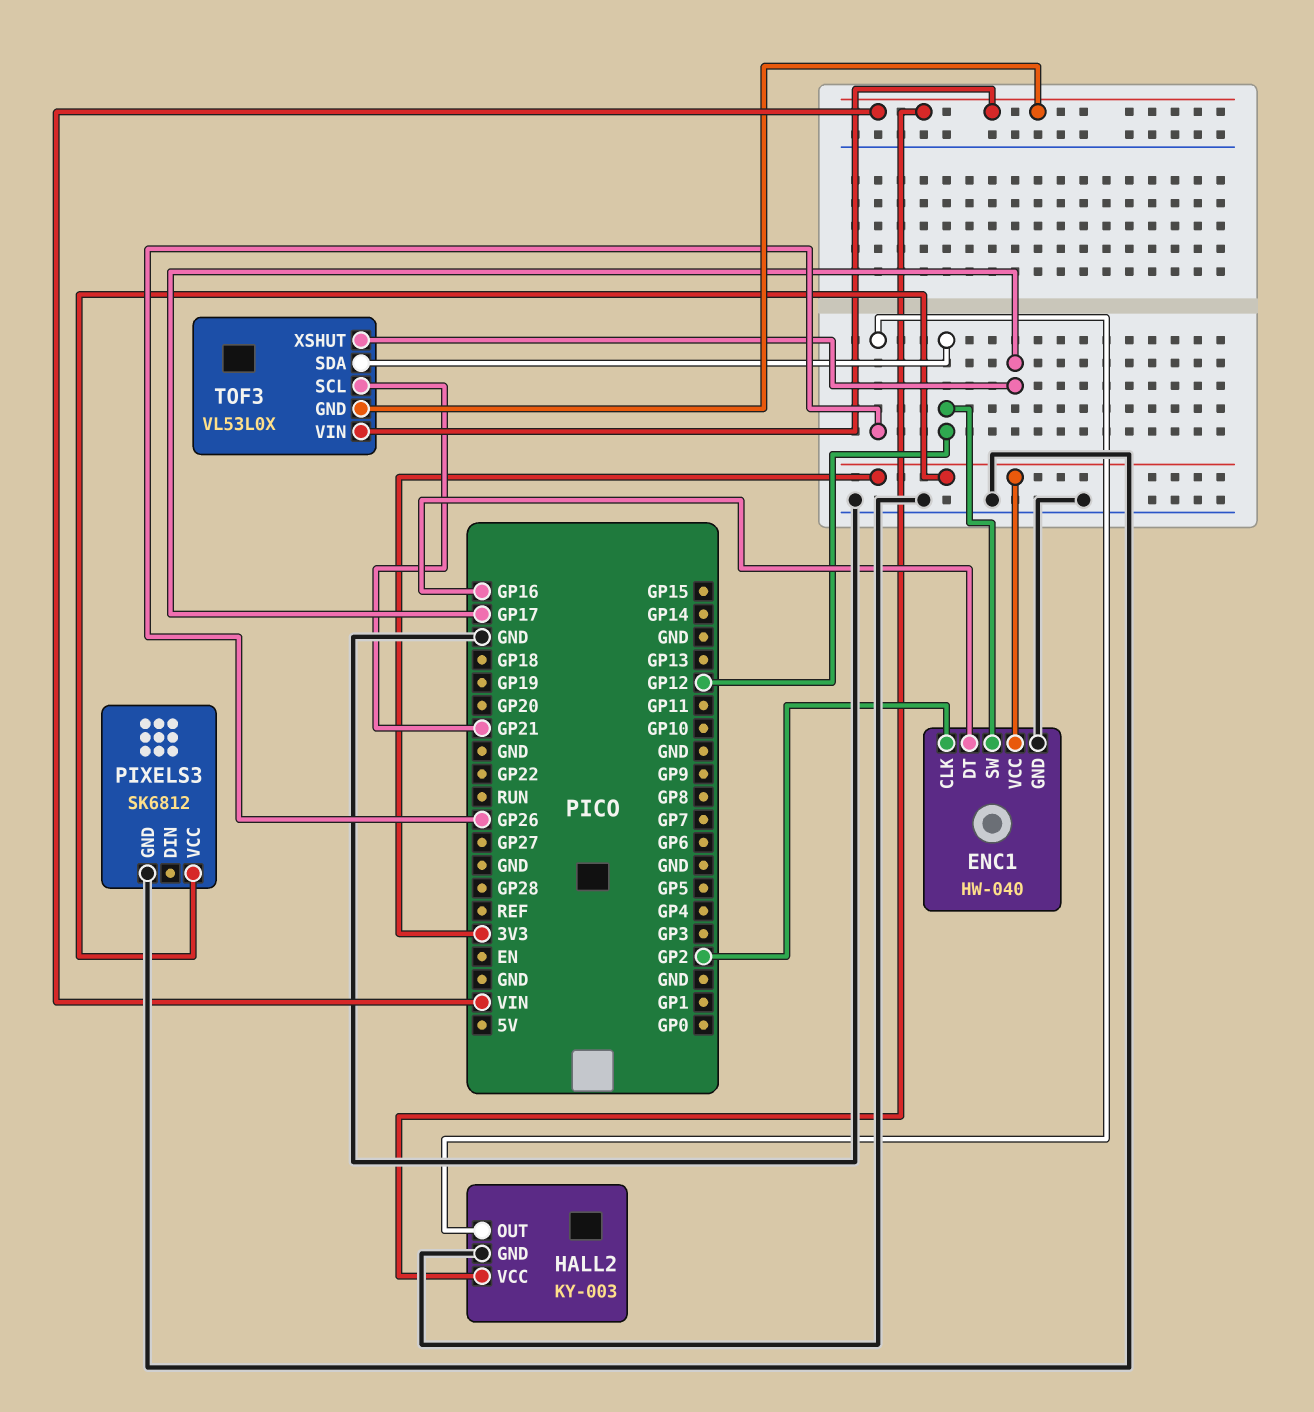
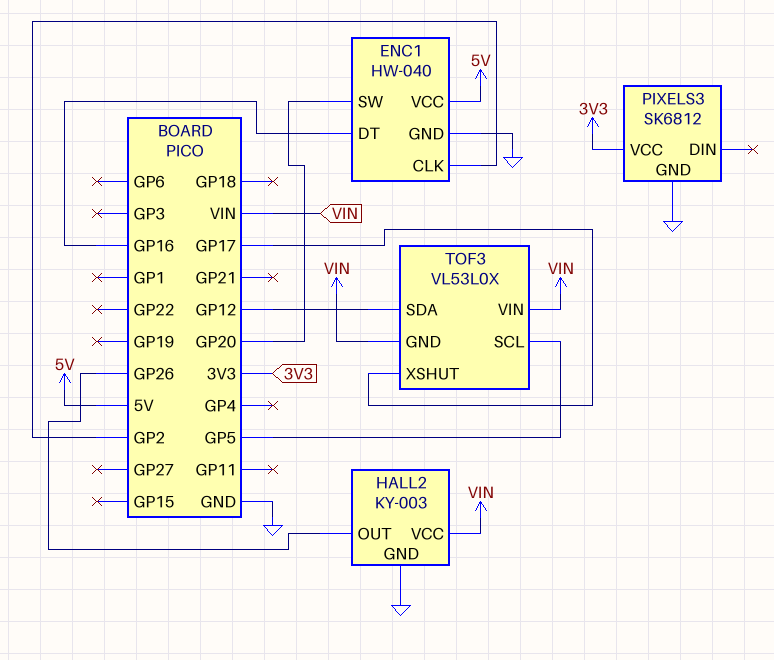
ENC1 pin SW: GP12 -> GP20
ENC1 pin VCC: 3V3 -> 5V
TOF3 pin SCL: GP21 -> GP5

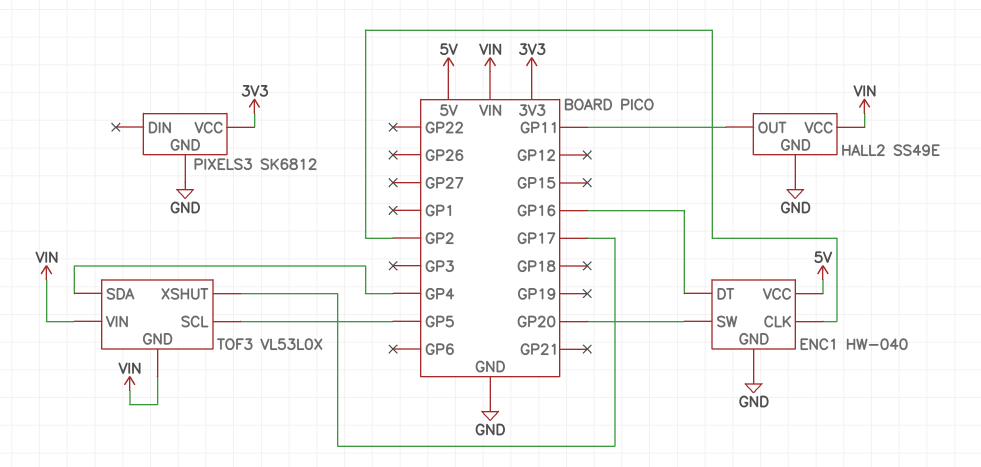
HALL2: KY-003 -> SS49E
HALL2 pin OUT: GP26 -> GP11
TOF3 pin SDA: GP12 -> GP4

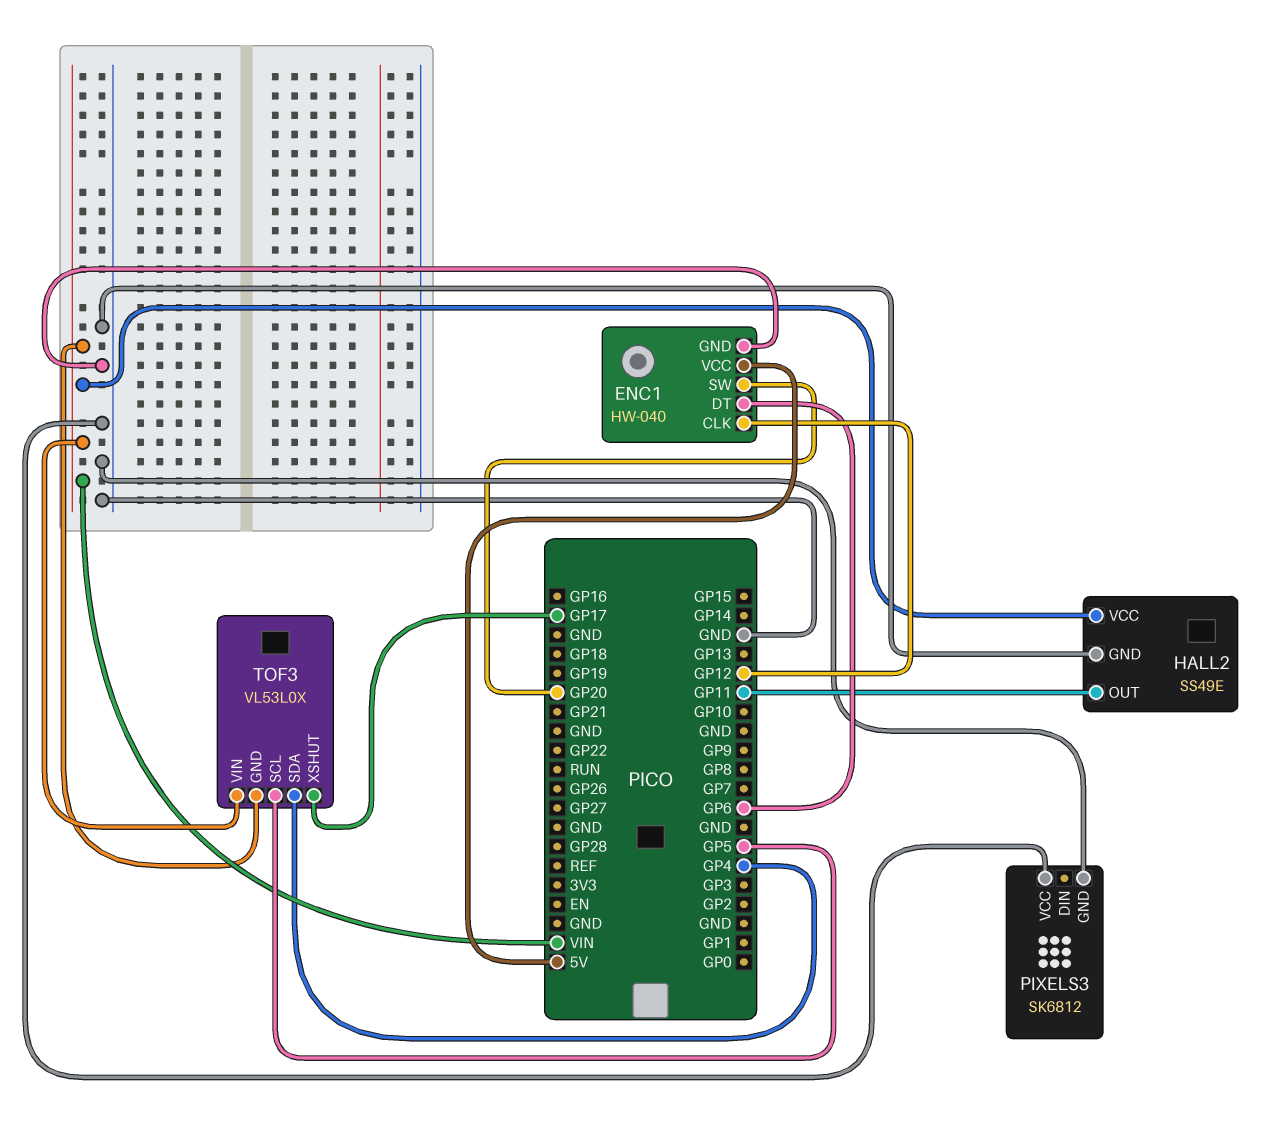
ENC1 pin CLK: GP2 -> GP12
ENC1 pin DT: GP16 -> GP6
PIXELS3 pin VCC: 3V3 -> GND

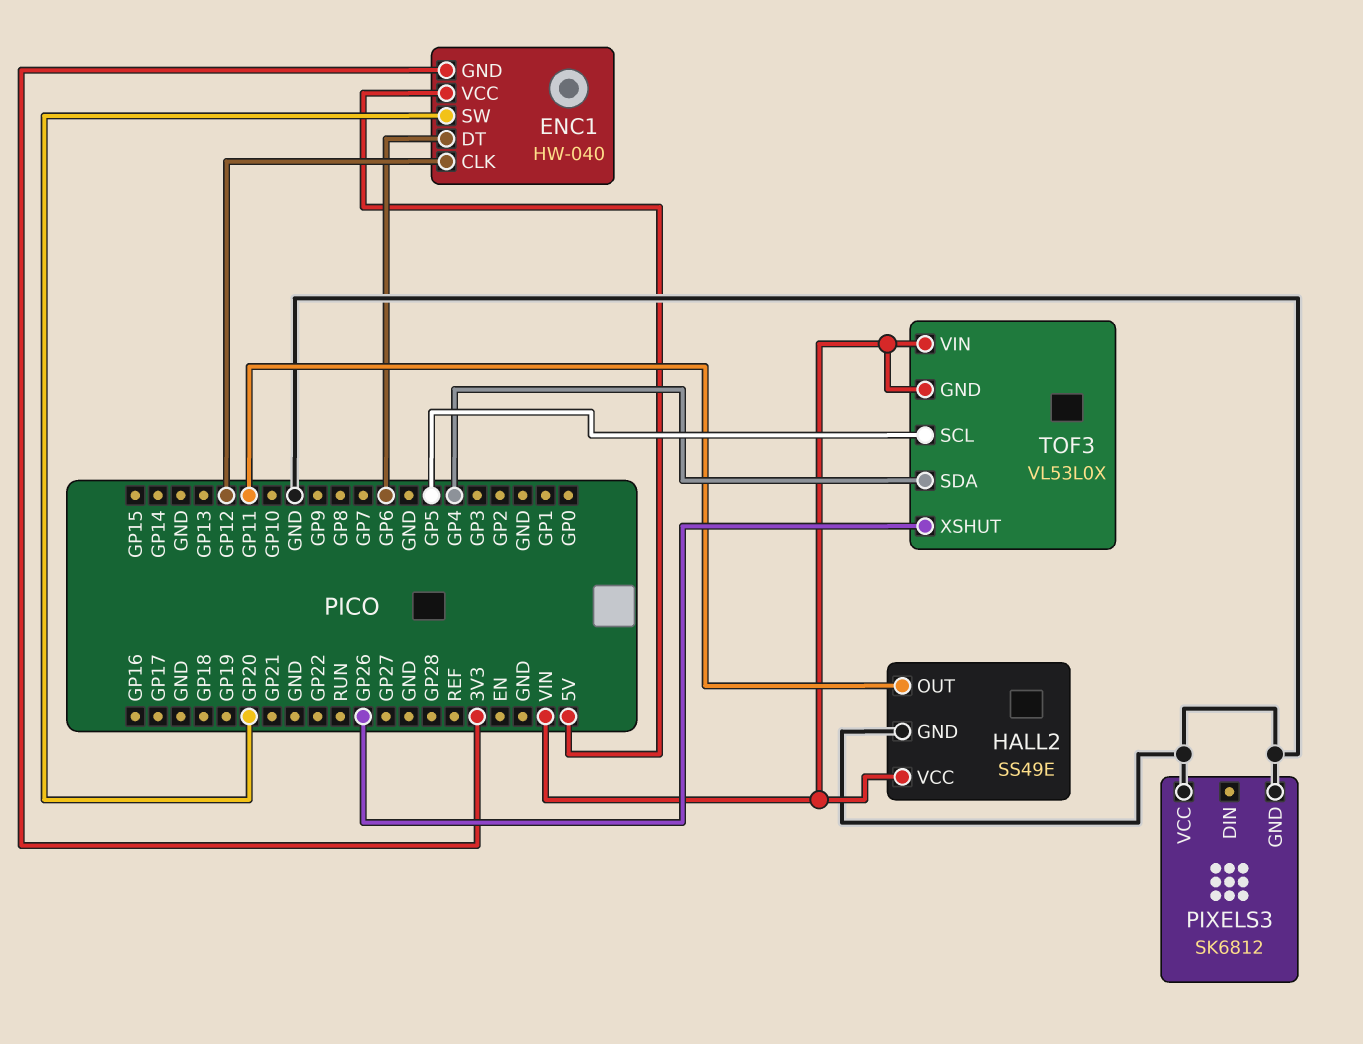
ENC1 pin GND: GND -> 3V3
TOF3 pin XSHUT: GP17 -> GP26

